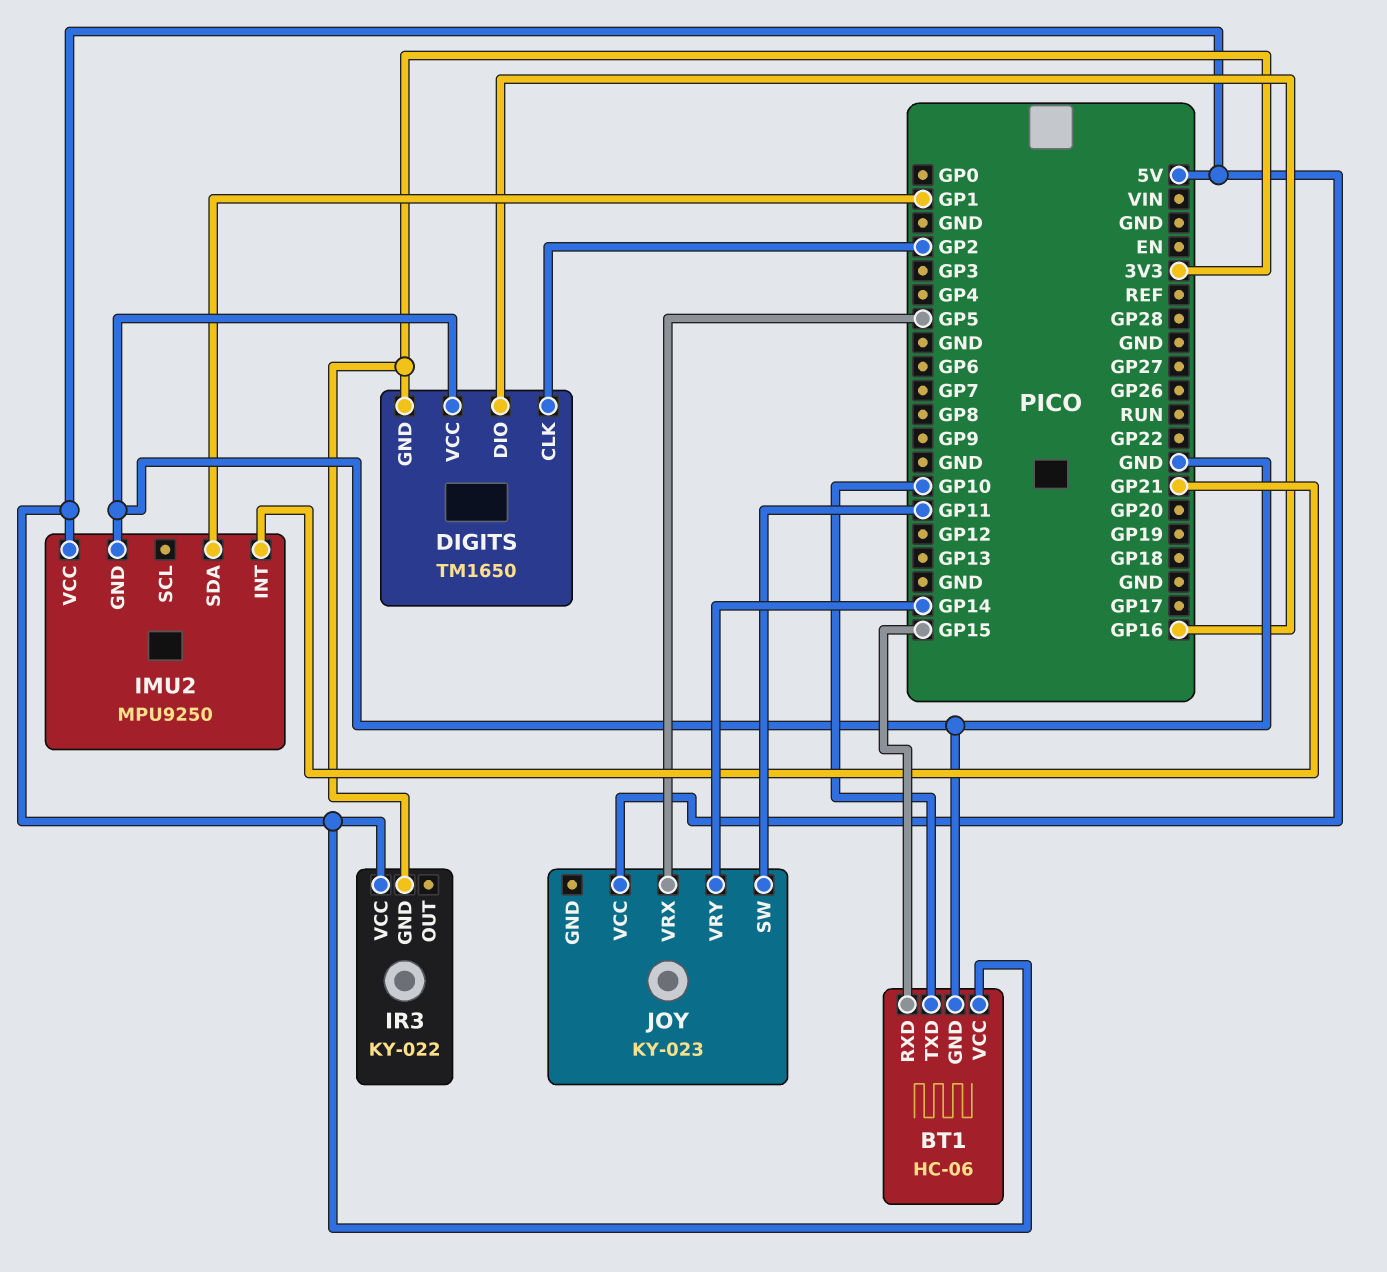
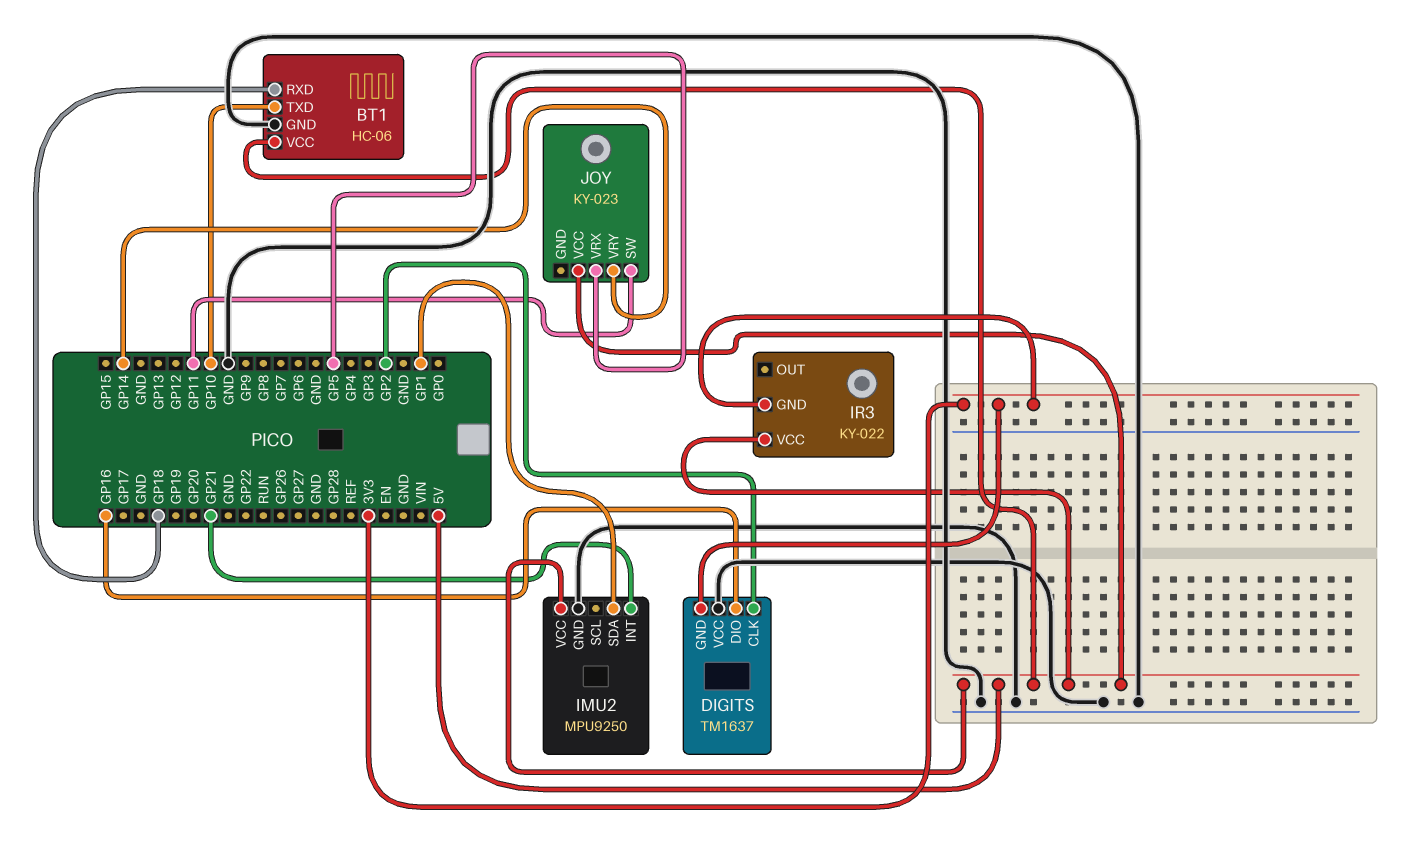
BT1 pin RXD: GP15 -> GP18
DIGITS: TM1650 -> TM1637

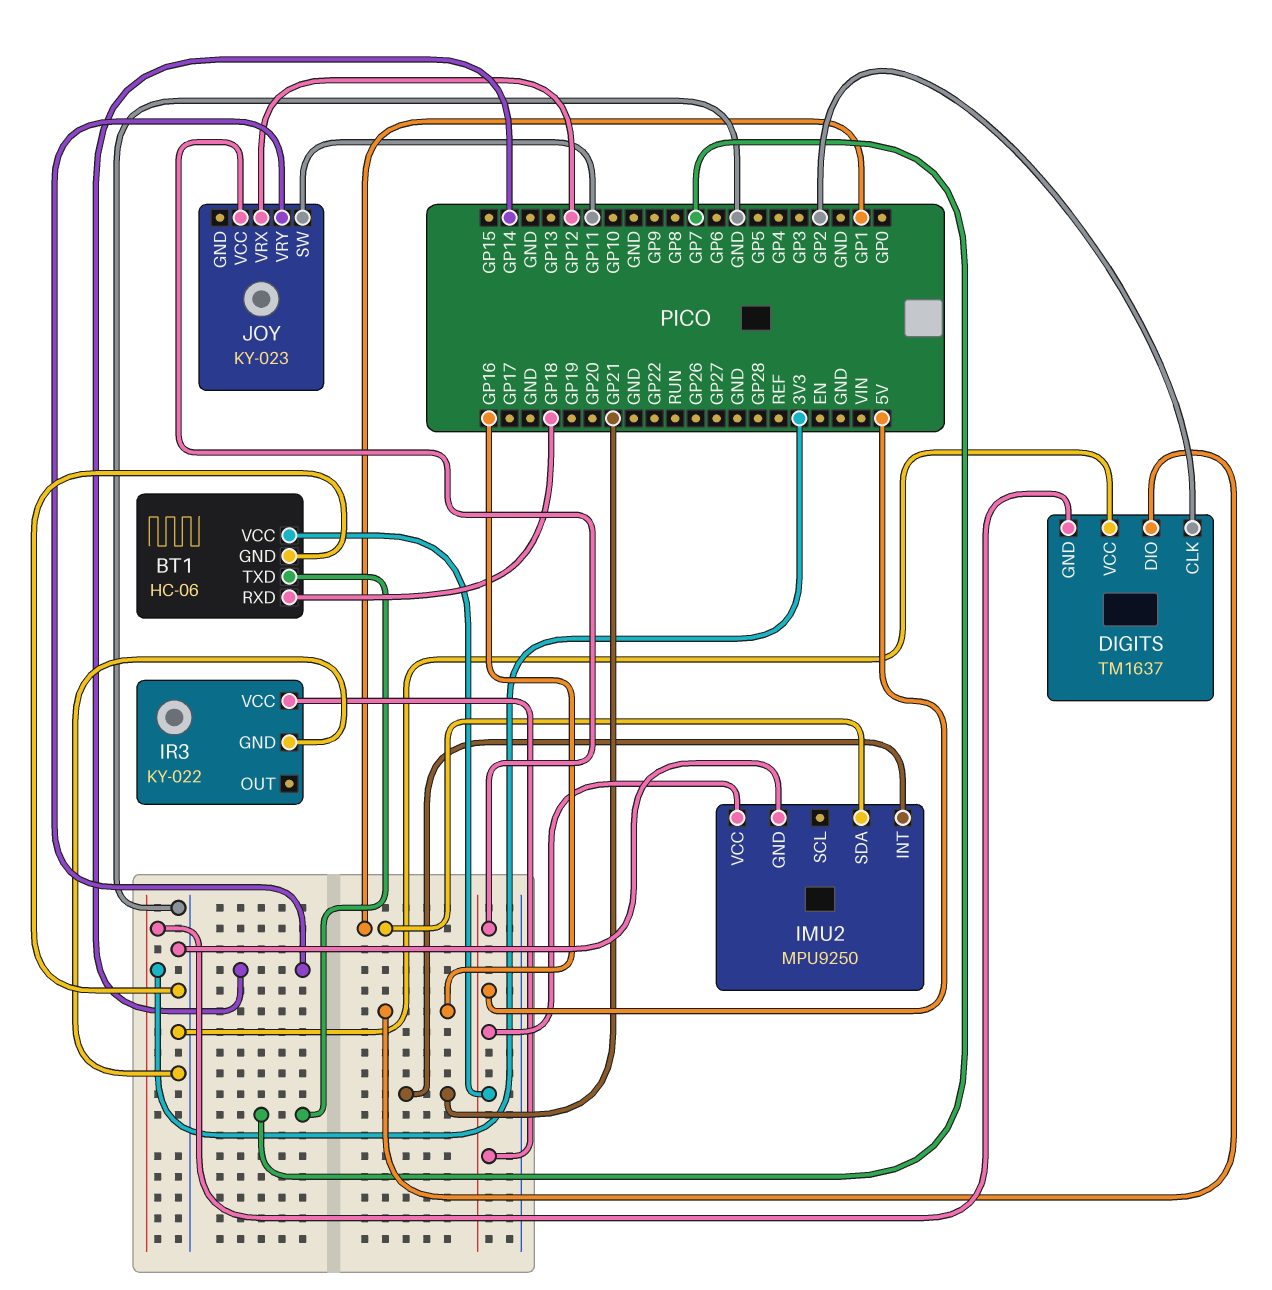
BT1 pin TXD: GP10 -> GP7
IR3 pin GND: 3V3 -> GND
JOY pin VRX: GP5 -> GP12

